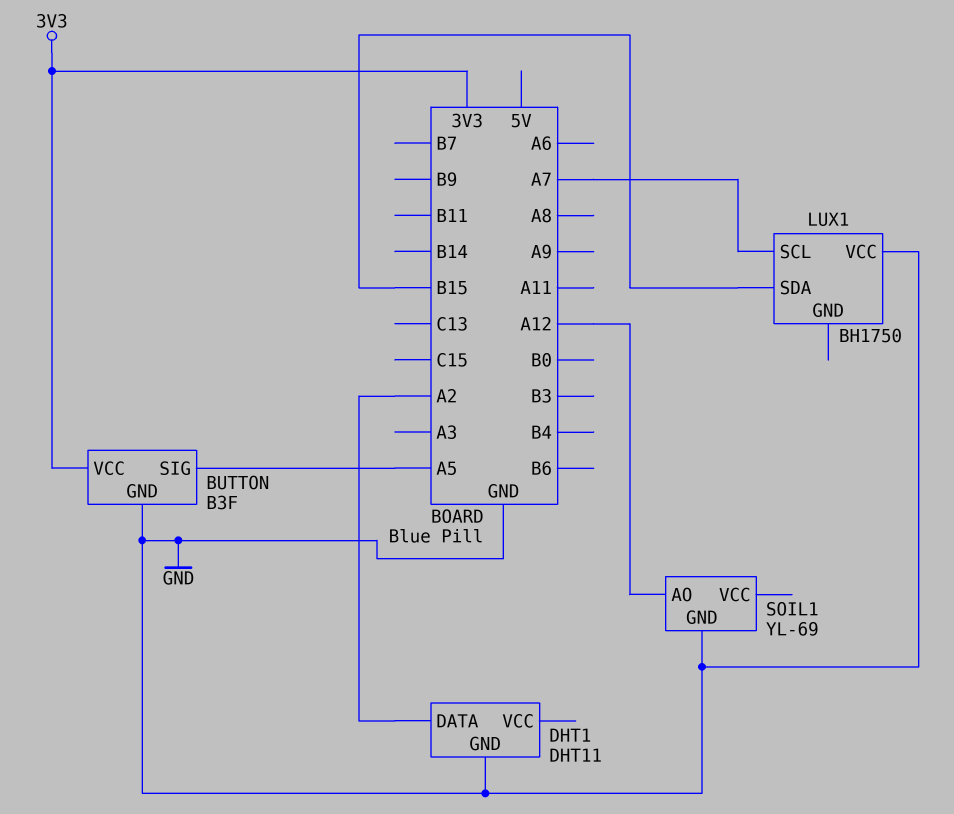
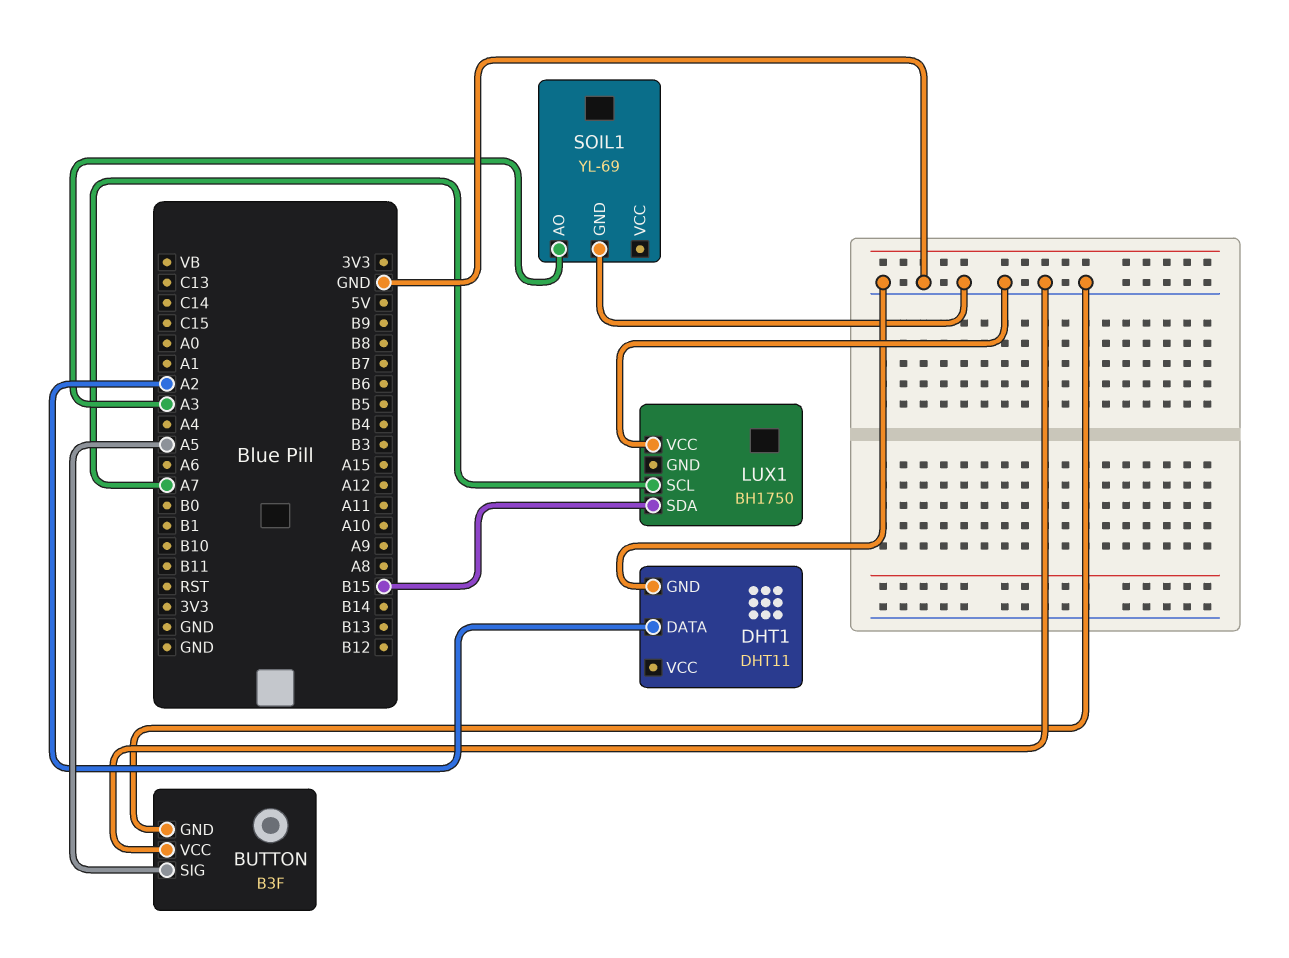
BUTTON pin VCC: 3V3 -> GND
SOIL1 pin AO: A12 -> A3

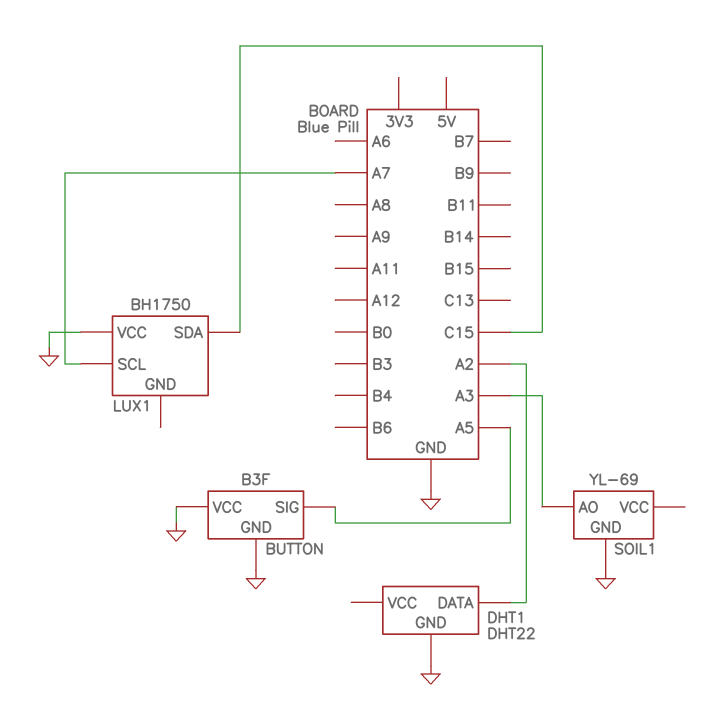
DHT1: DHT11 -> DHT22
LUX1 pin SDA: B15 -> C15

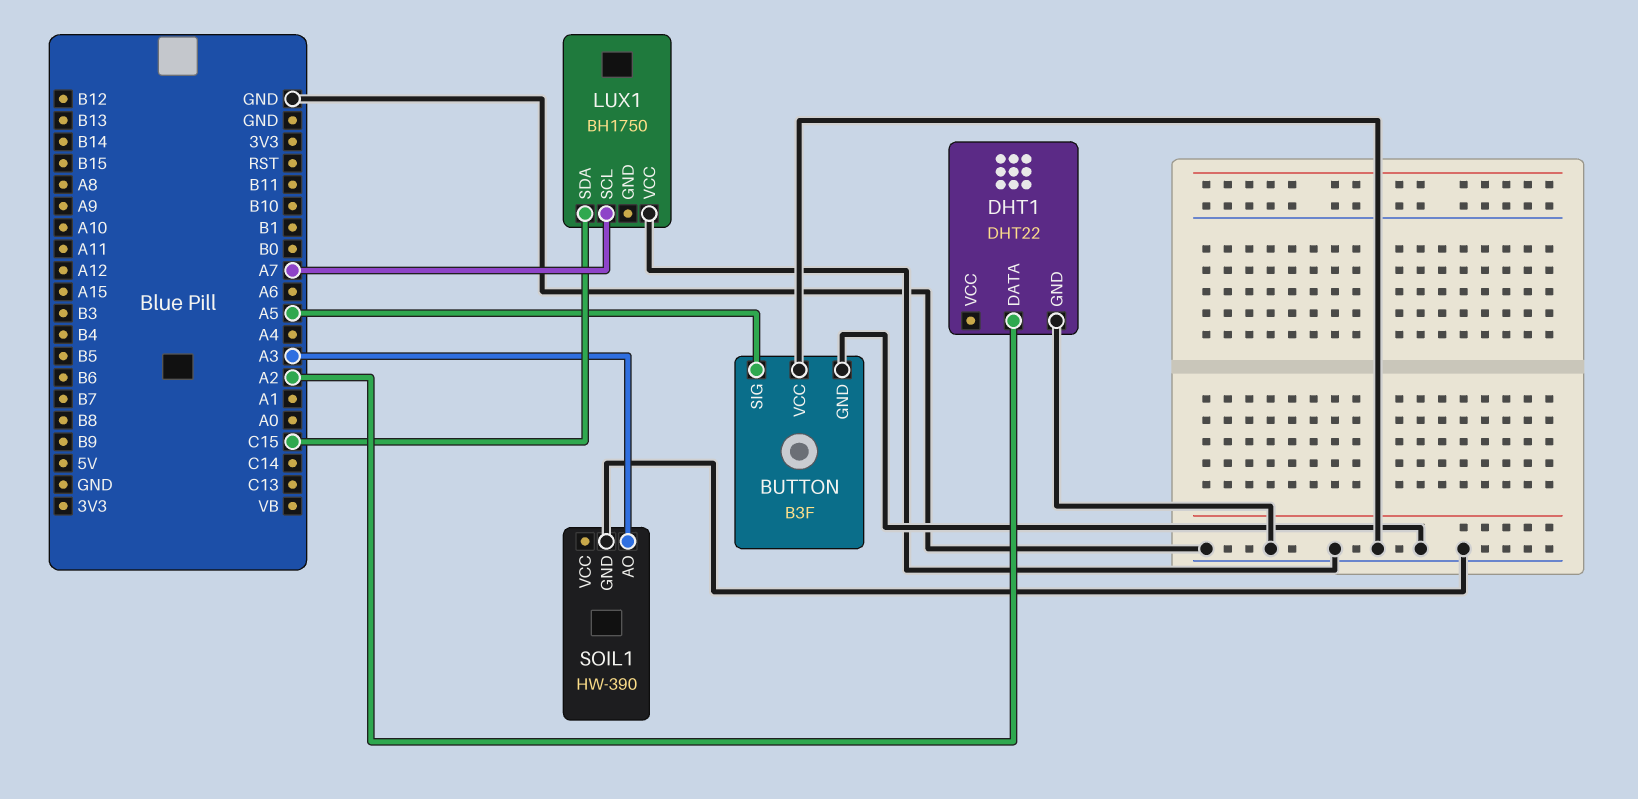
SOIL1: YL-69 -> HW-390

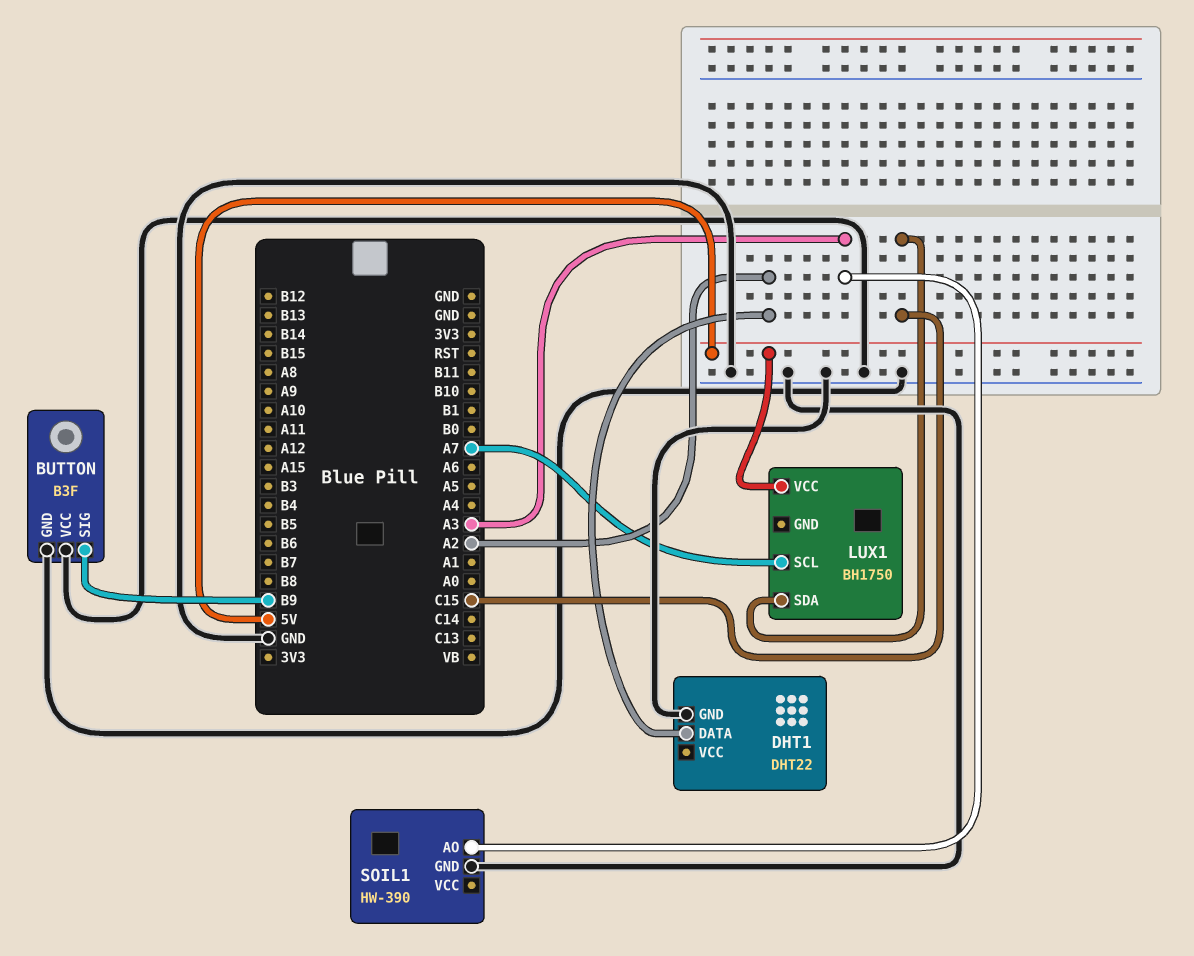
BUTTON pin SIG: A5 -> B9
LUX1 pin VCC: GND -> 5V

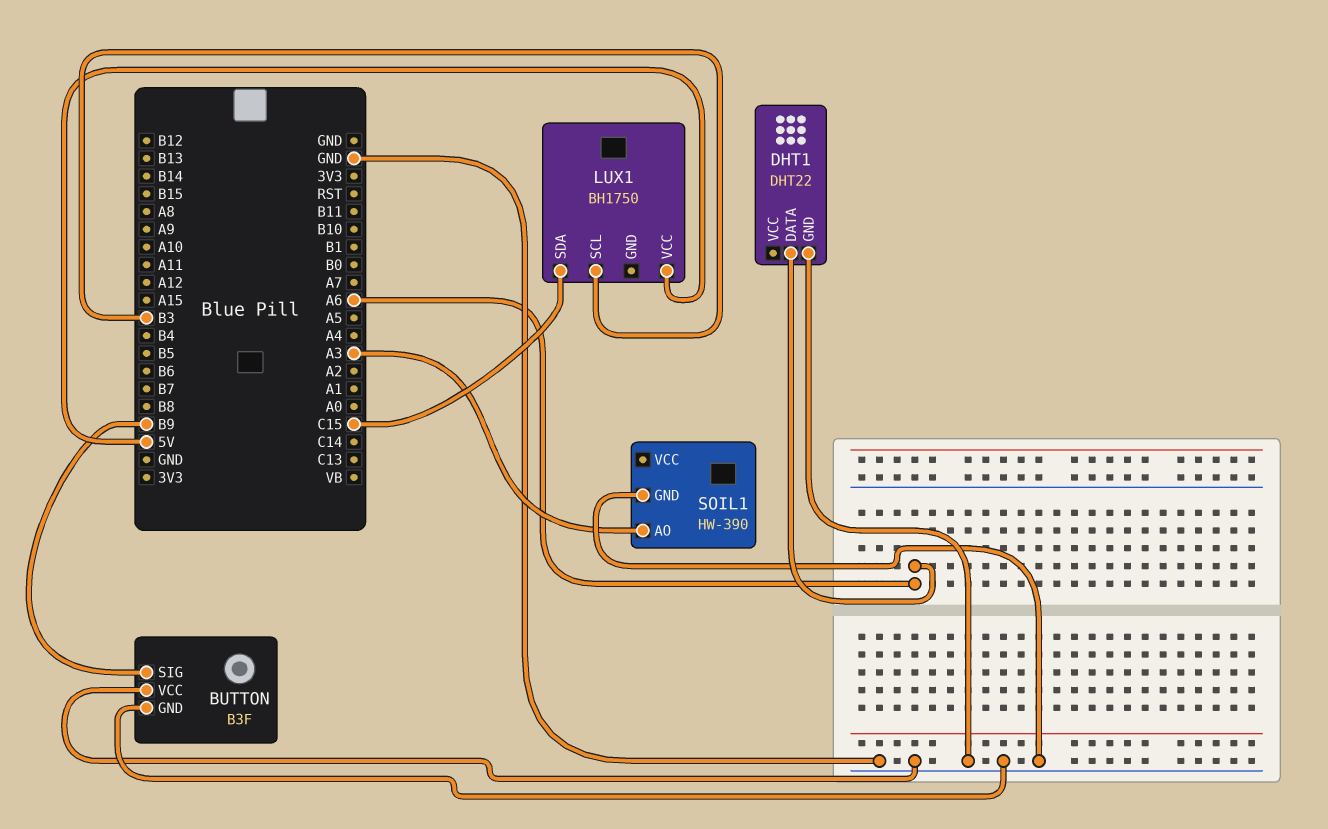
DHT1 pin DATA: A2 -> A6
LUX1 pin SCL: A7 -> B3

